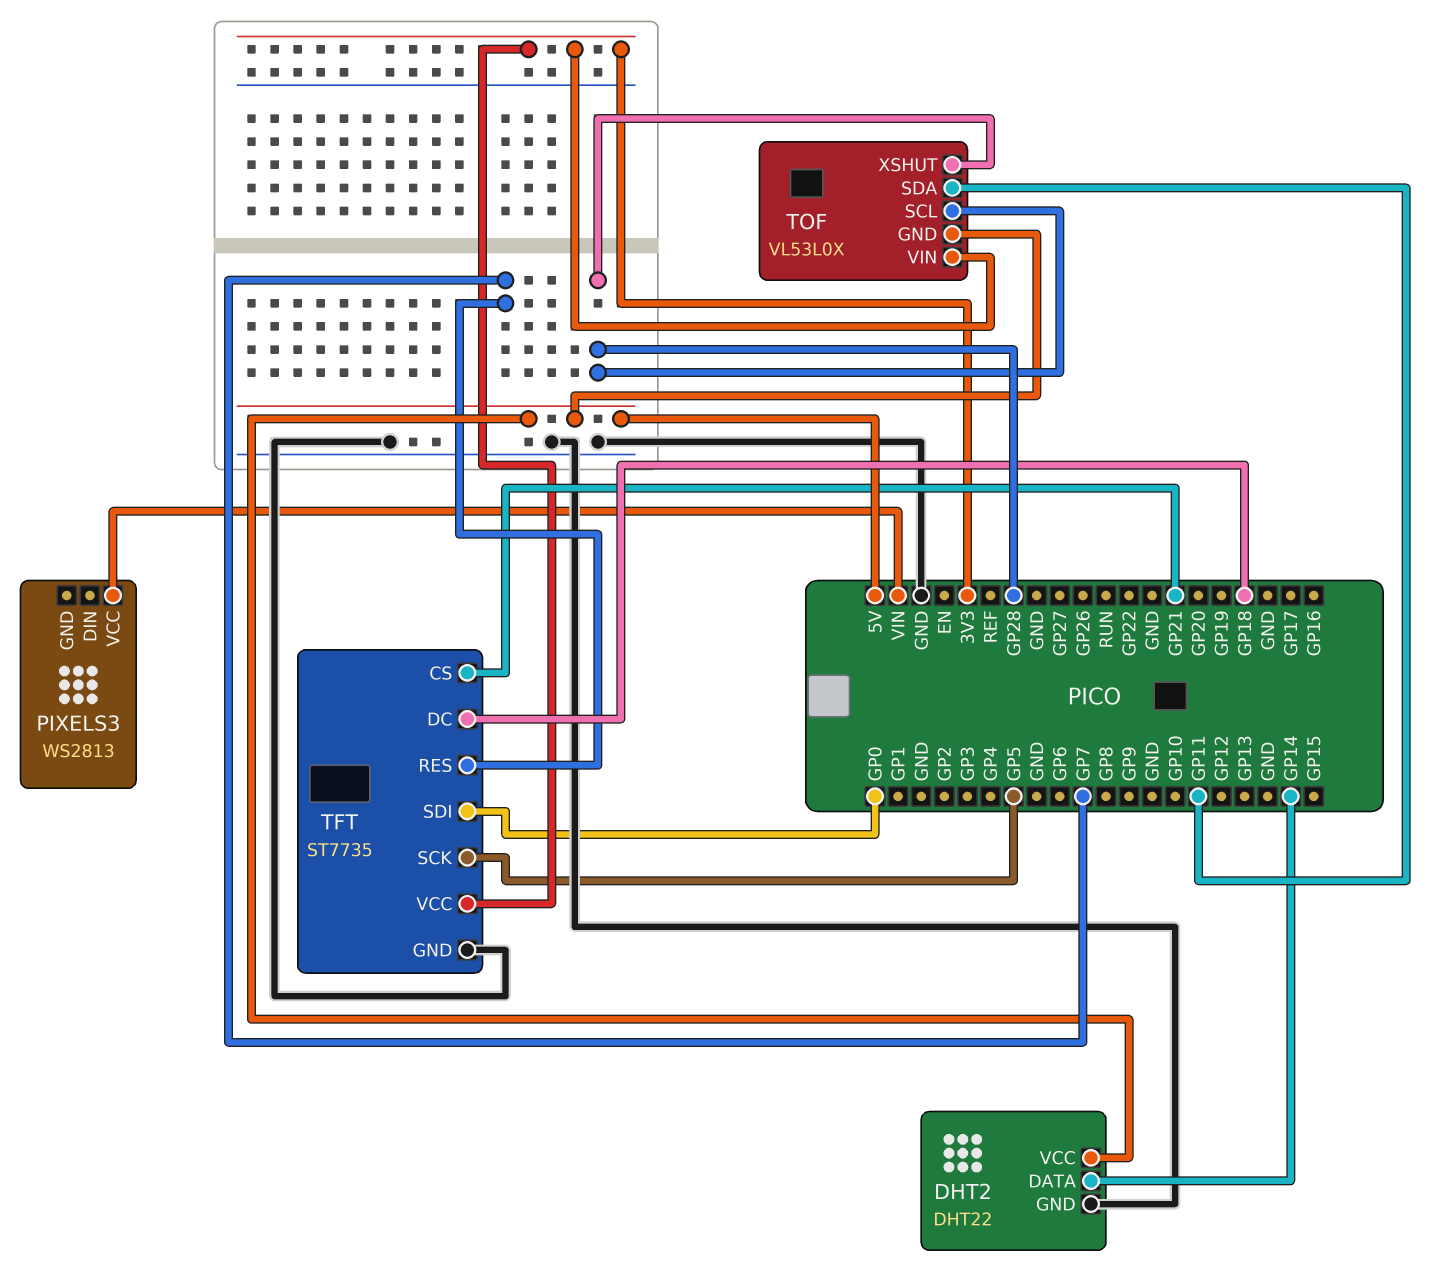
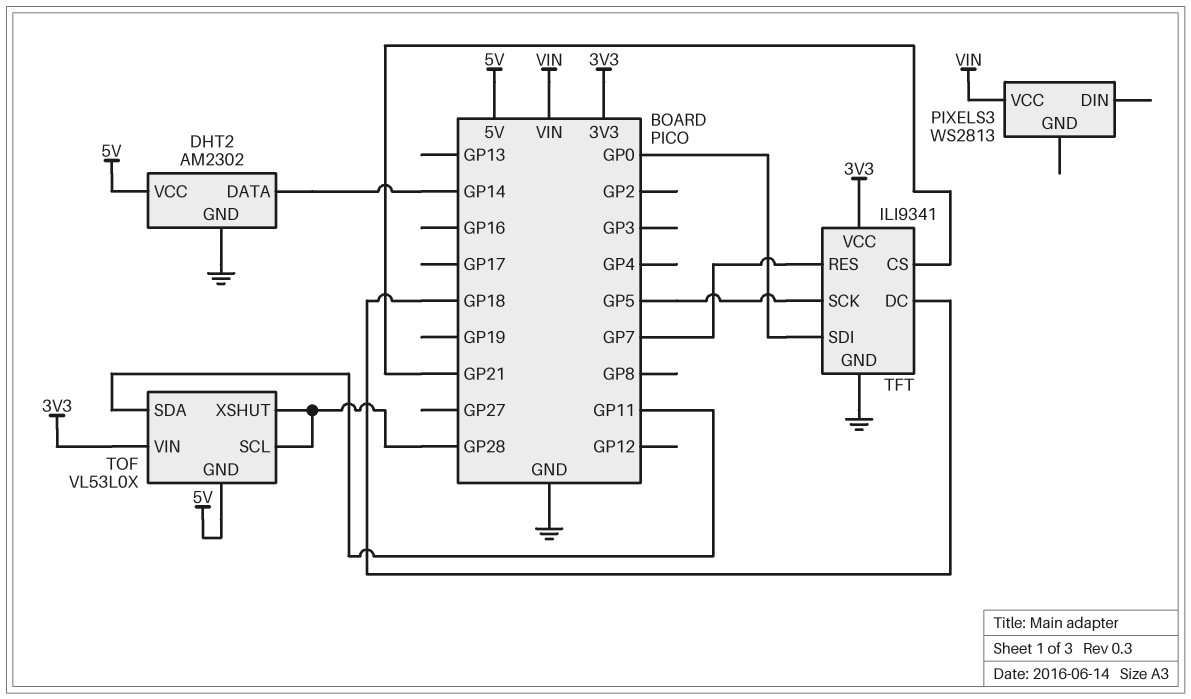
DHT2: DHT22 -> AM2302
TFT: ST7735 -> ILI9341

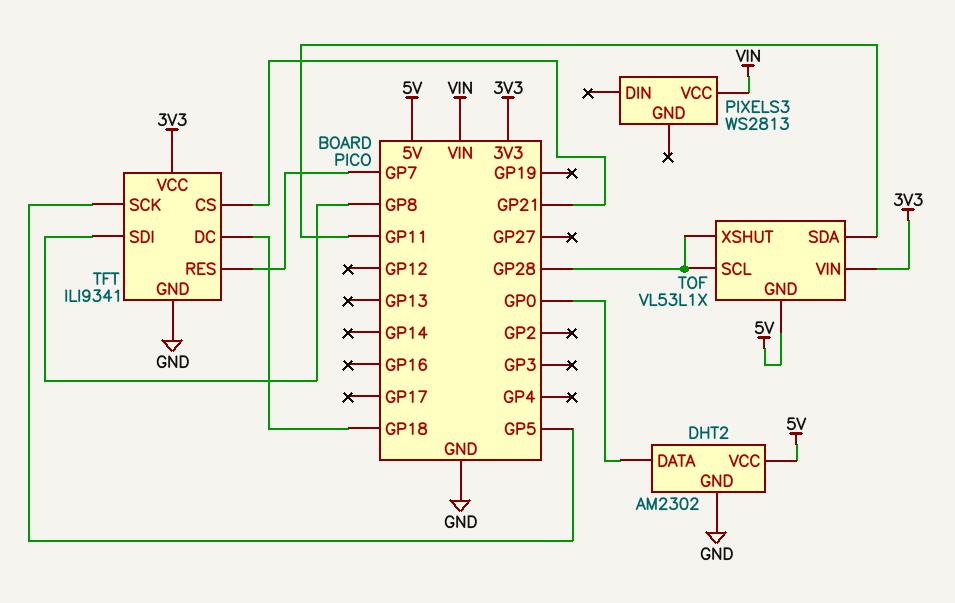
DHT2 pin DATA: GP14 -> GP0
TFT pin SDI: GP0 -> GP8
TOF: VL53L0X -> VL53L1X

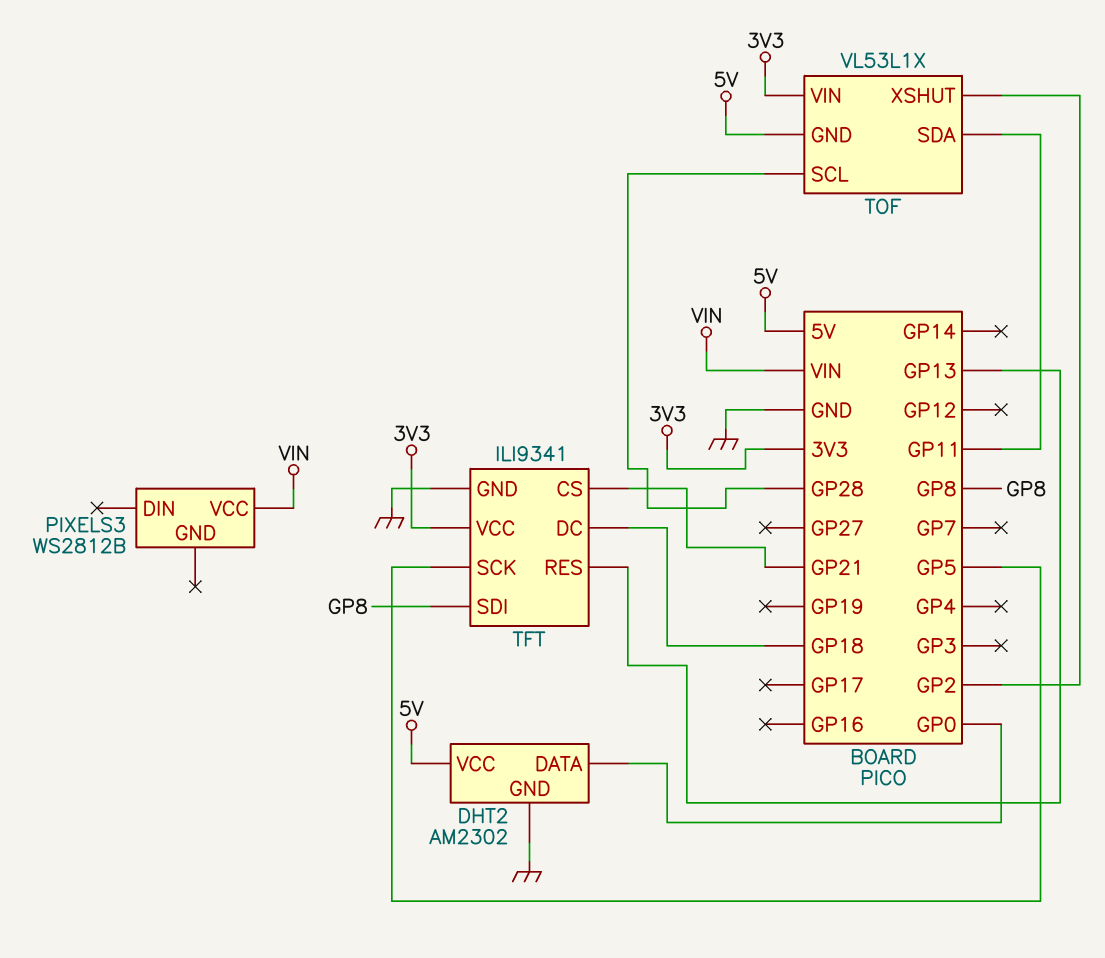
PIXELS3: WS2813 -> WS2812B
TFT pin RES: GP7 -> GP13
TOF pin XSHUT: GP28 -> GP2

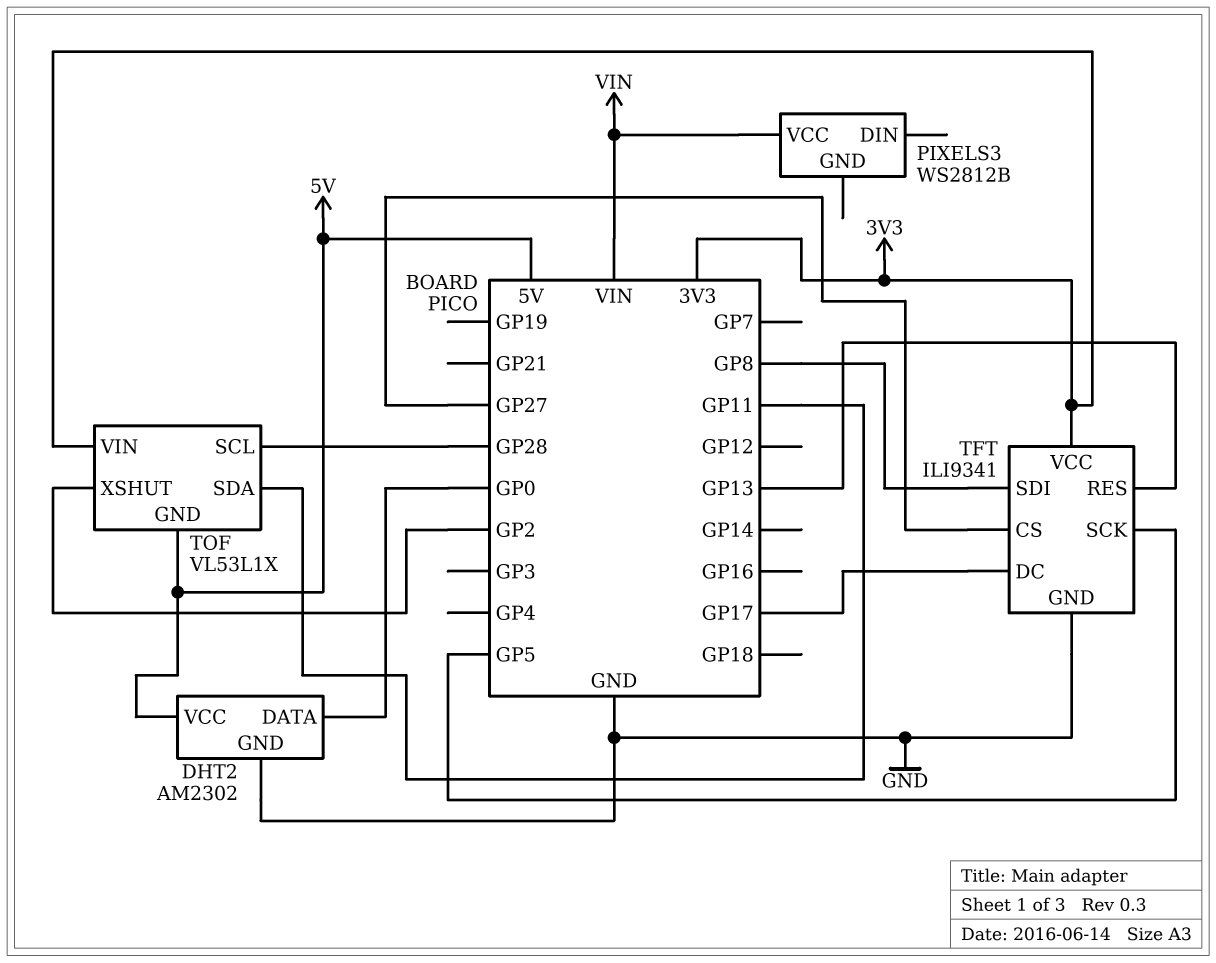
TFT pin CS: GP21 -> GP27
TFT pin DC: GP18 -> GP17

